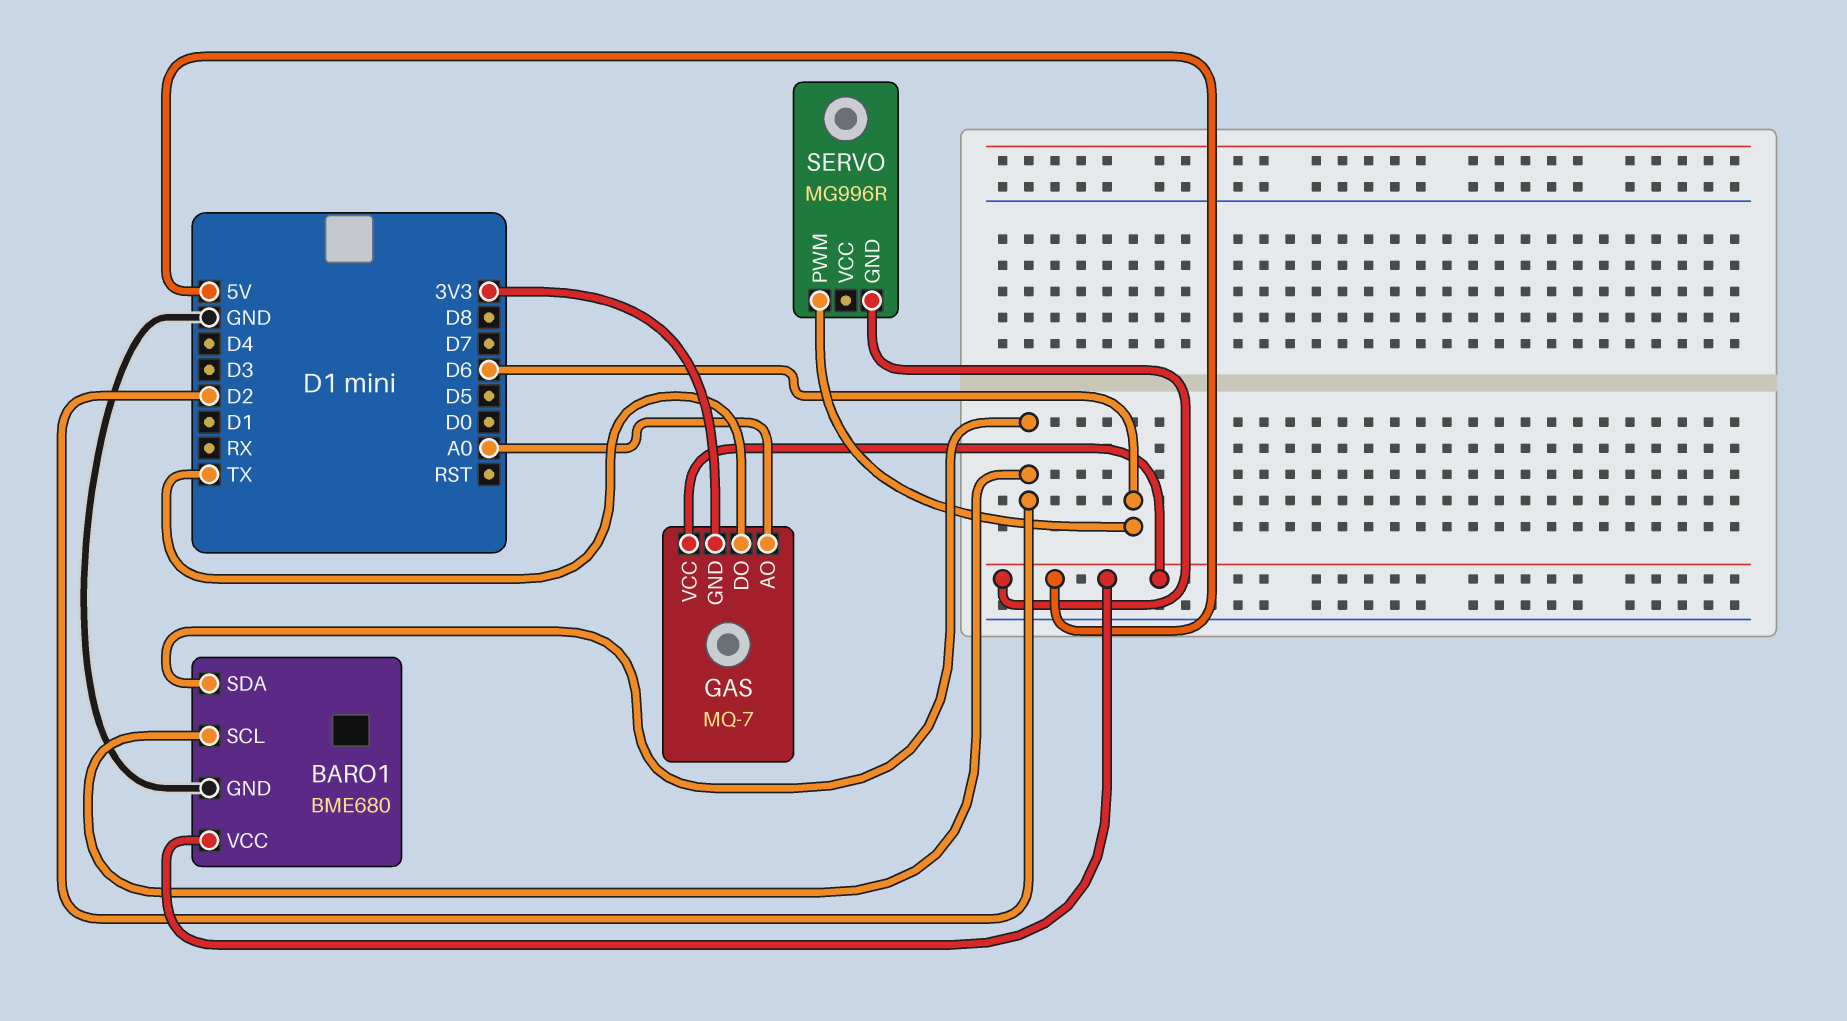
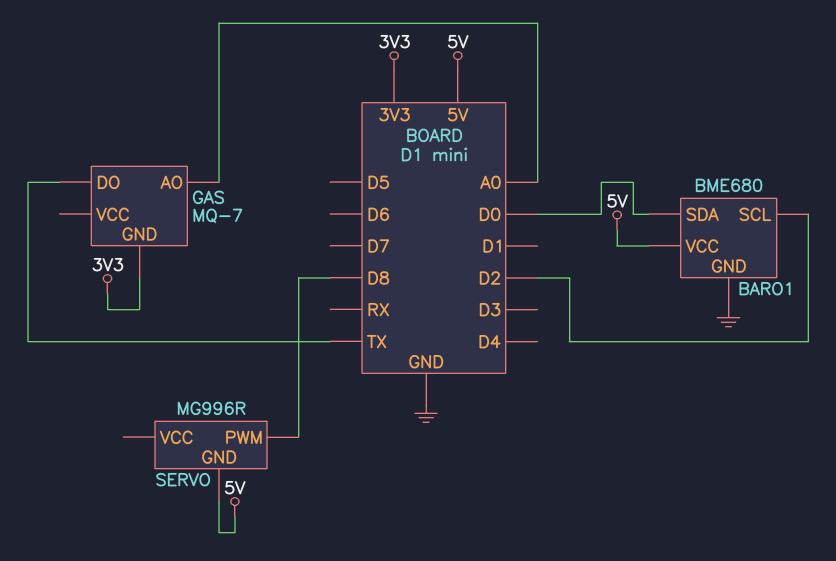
BARO1 pin SDA: D2 -> D0
GAS pin VCC: 5V -> none
SERVO pin PWM: D6 -> D8

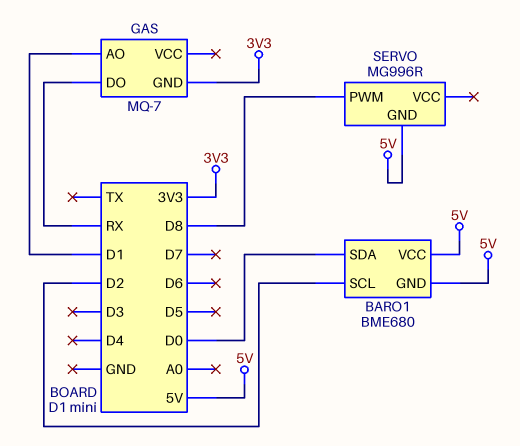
BARO1 pin GND: GND -> 5V
GAS pin AO: A0 -> D1
GAS pin DO: TX -> RX

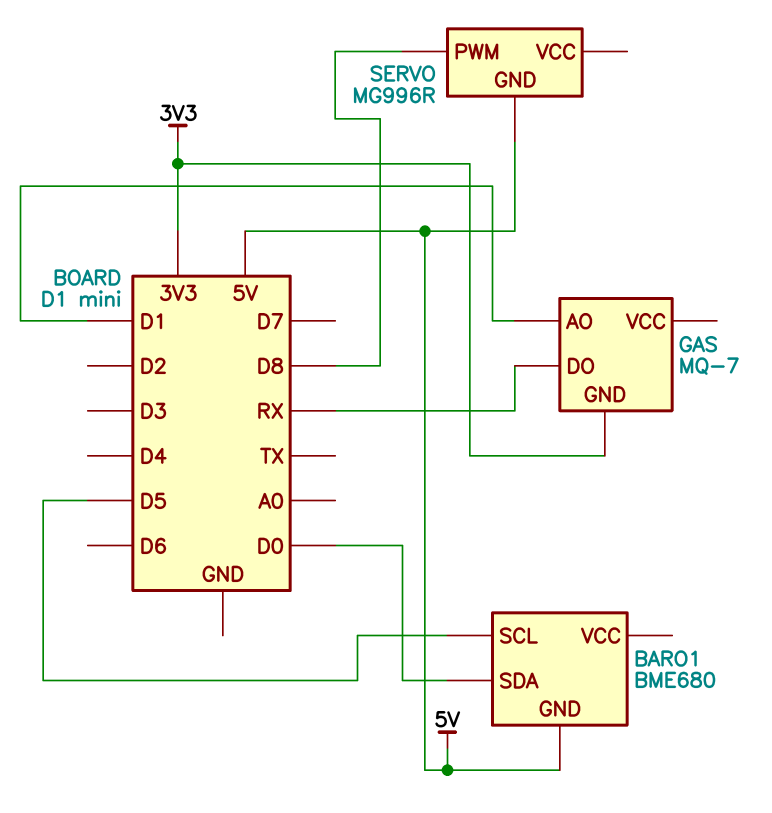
BARO1 pin SCL: D2 -> D5
BARO1 pin VCC: 5V -> none

